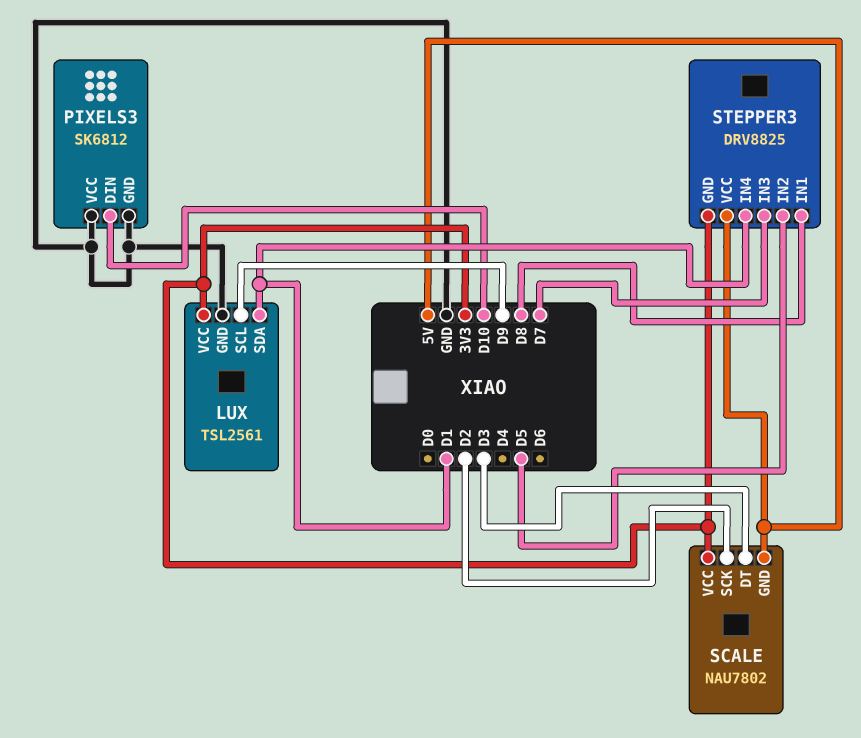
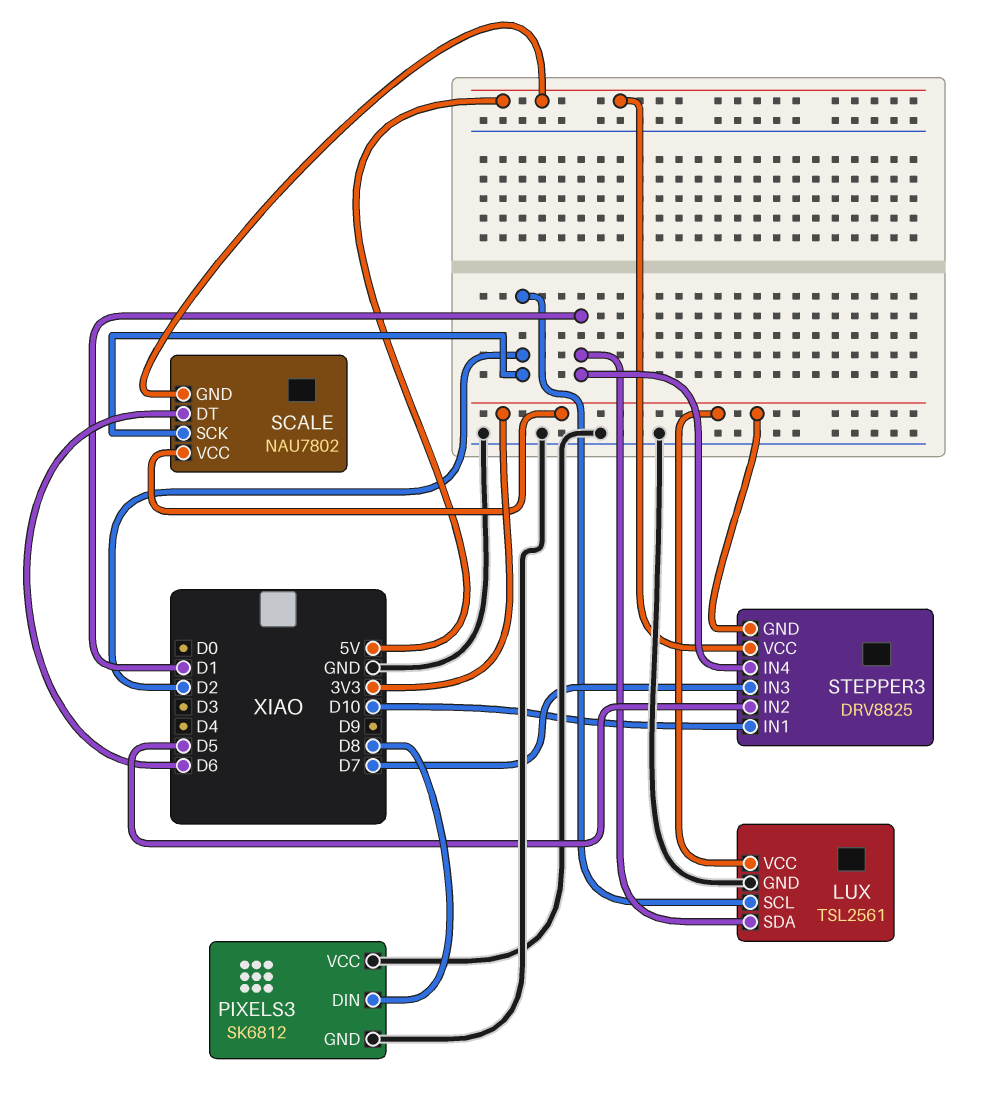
LUX pin SCL: D9 -> D2
PIXELS3 pin DIN: D10 -> D8
SCALE pin DT: D3 -> D6
STEPPER3 pin IN1: D8 -> D10

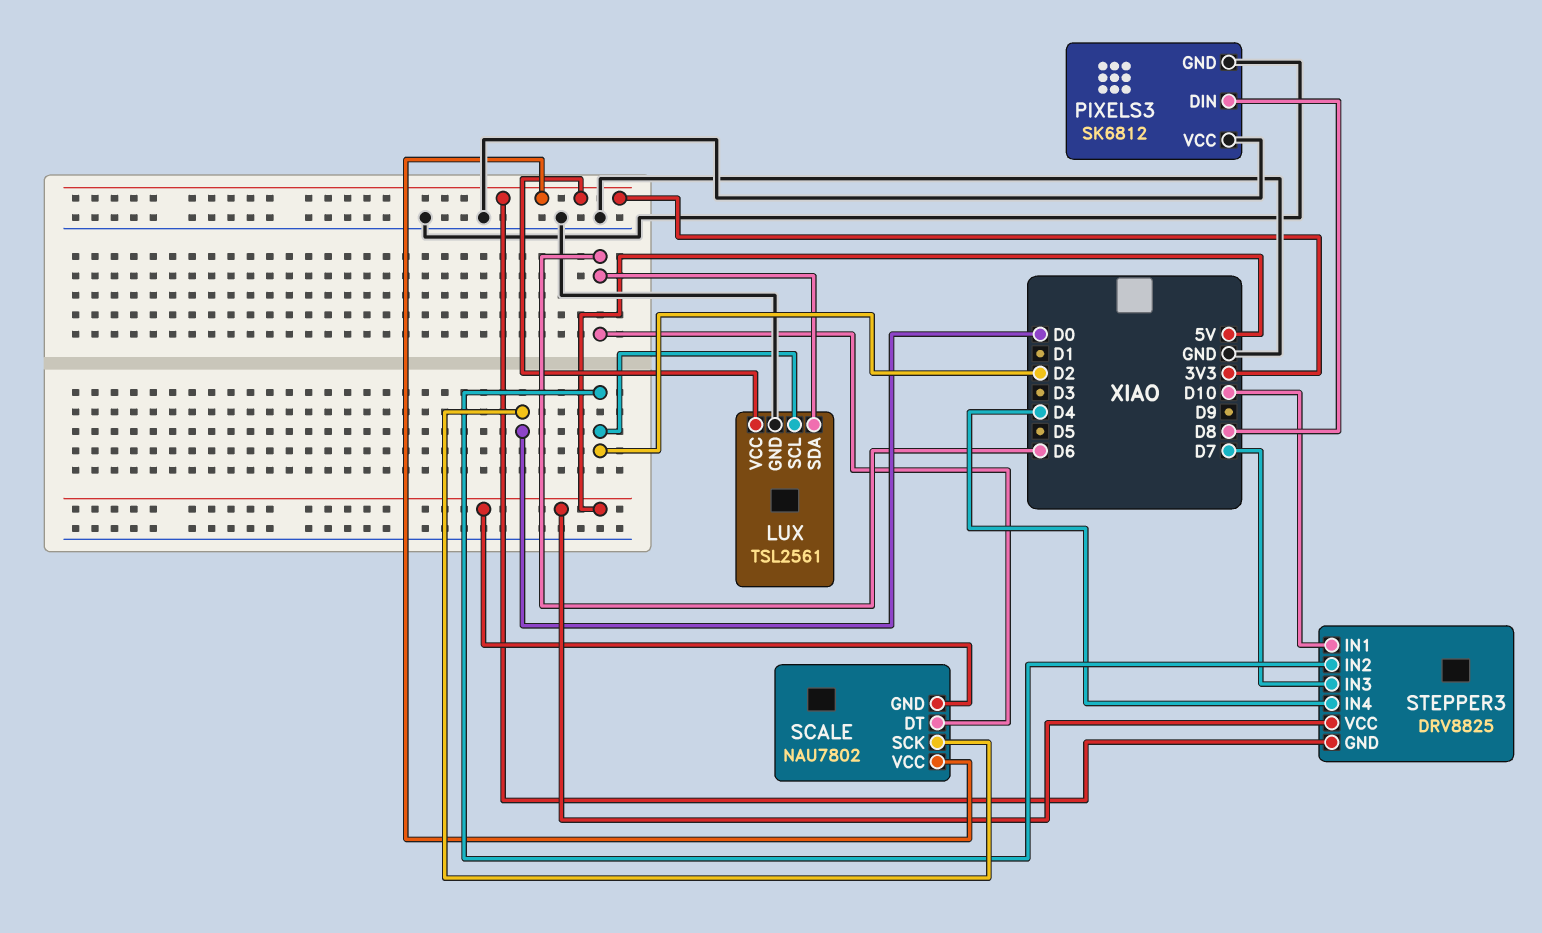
LUX pin SDA: D1 -> D6
SCALE pin SCK: D2 -> D0
STEPPER3 pin IN2: D5 -> D2
STEPPER3 pin IN4: D1 -> D4

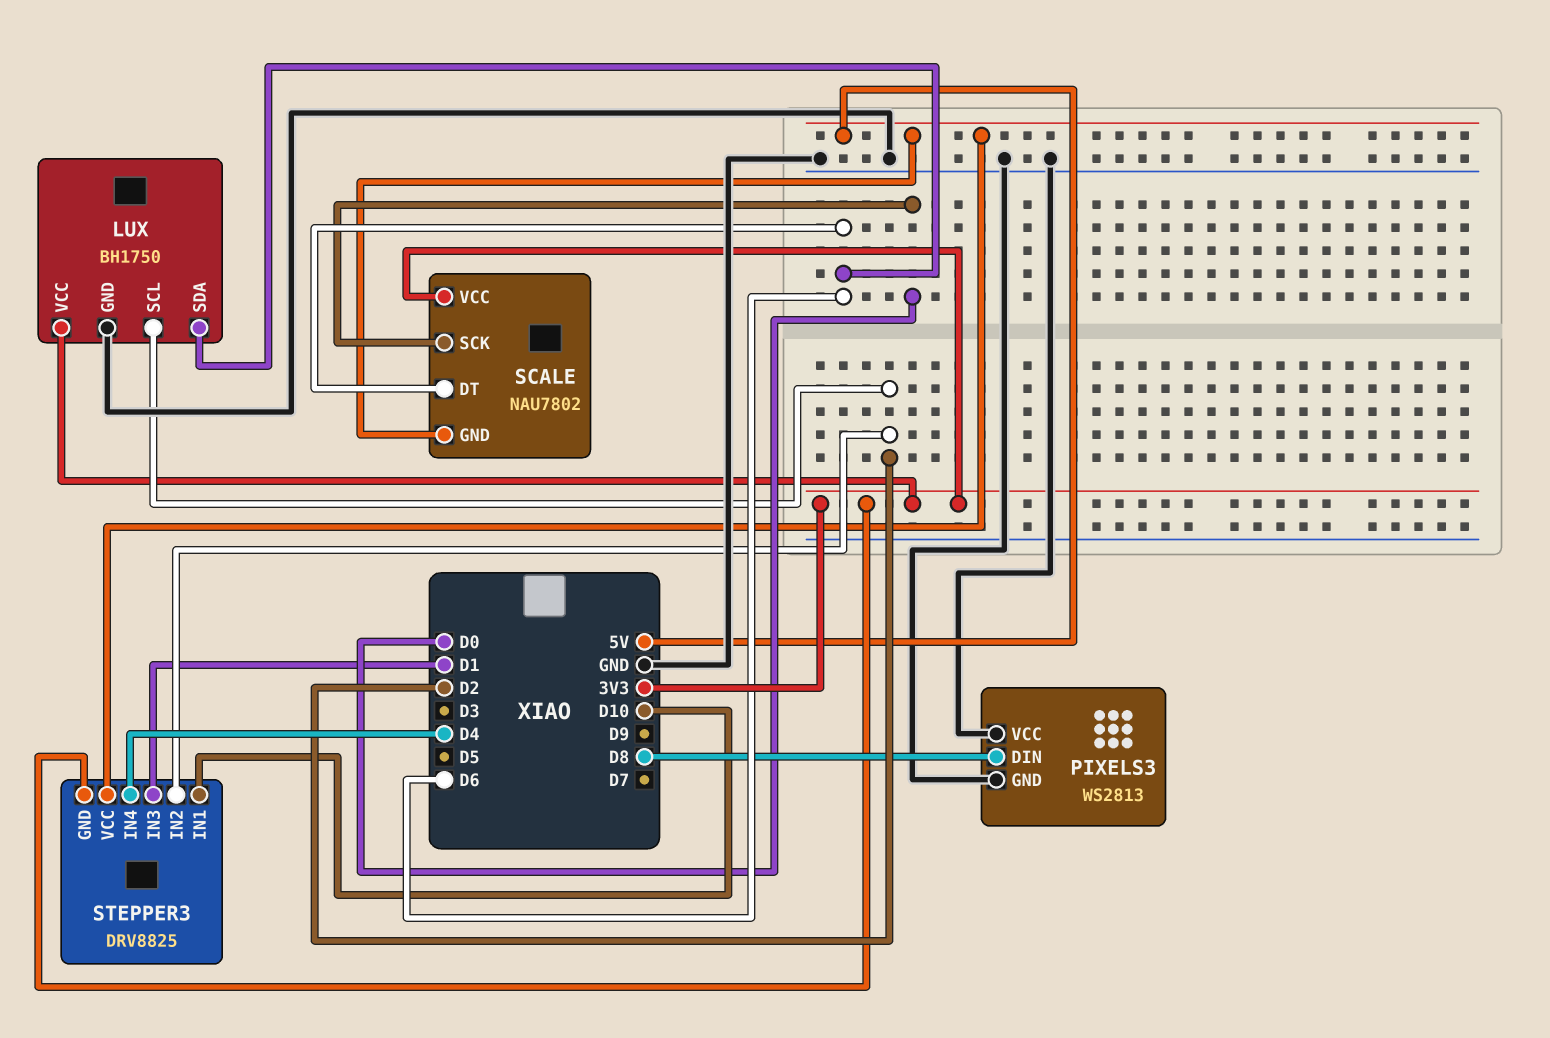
LUX: TSL2561 -> BH1750
PIXELS3: SK6812 -> WS2813
STEPPER3 pin IN3: D7 -> D1

